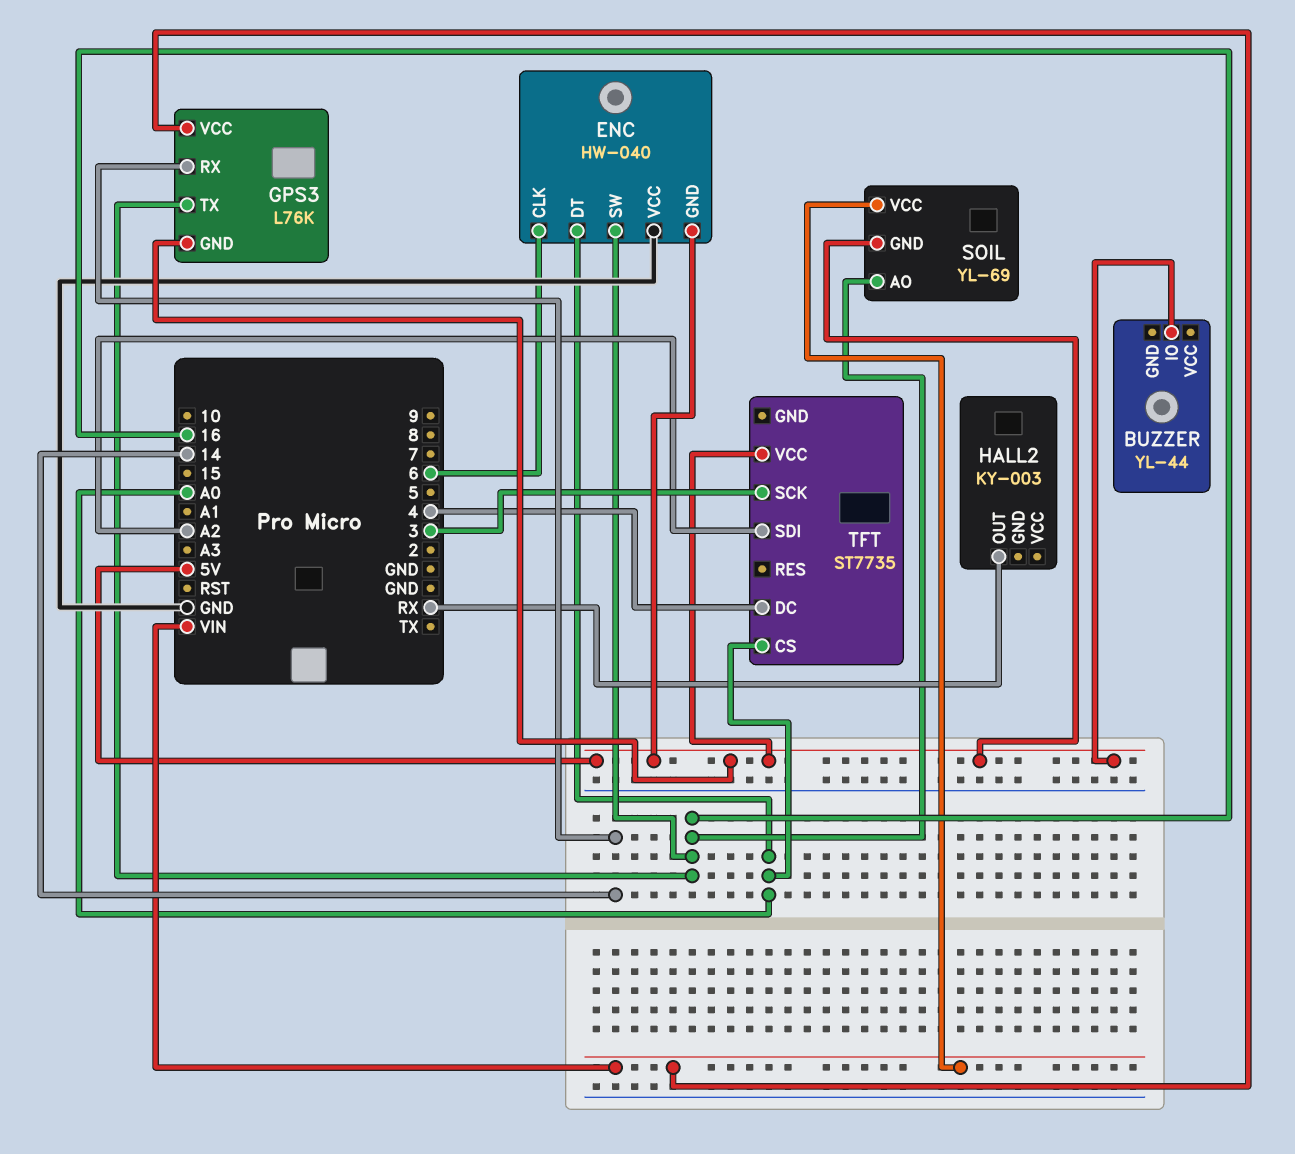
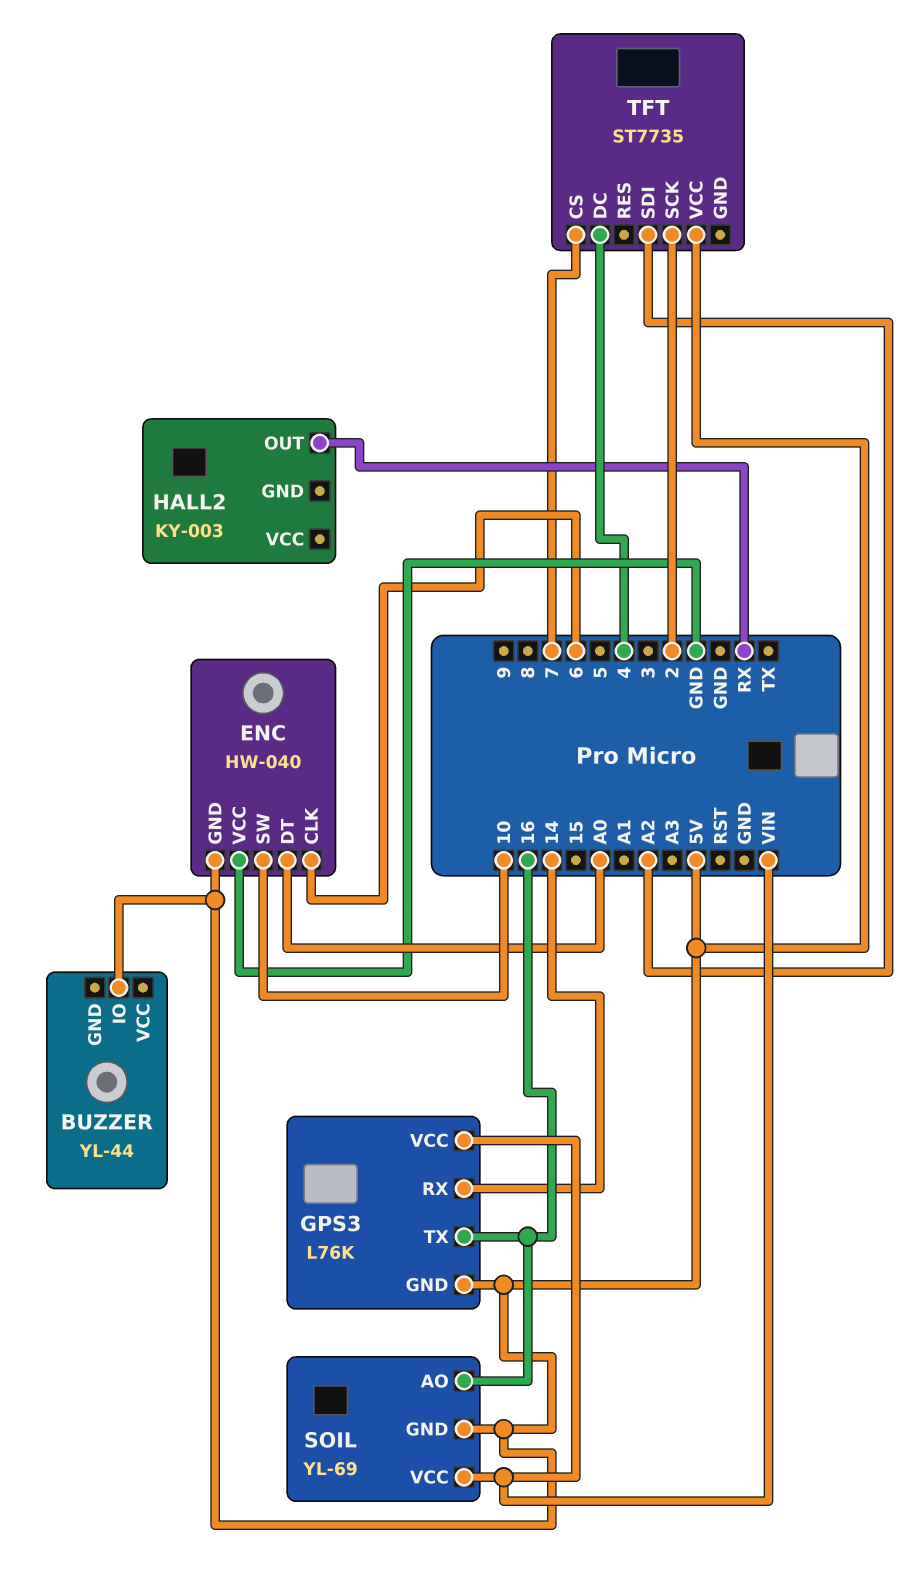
ENC pin SW: 16 -> 10
TFT pin CS: A0 -> 7
TFT pin SCK: 3 -> 2

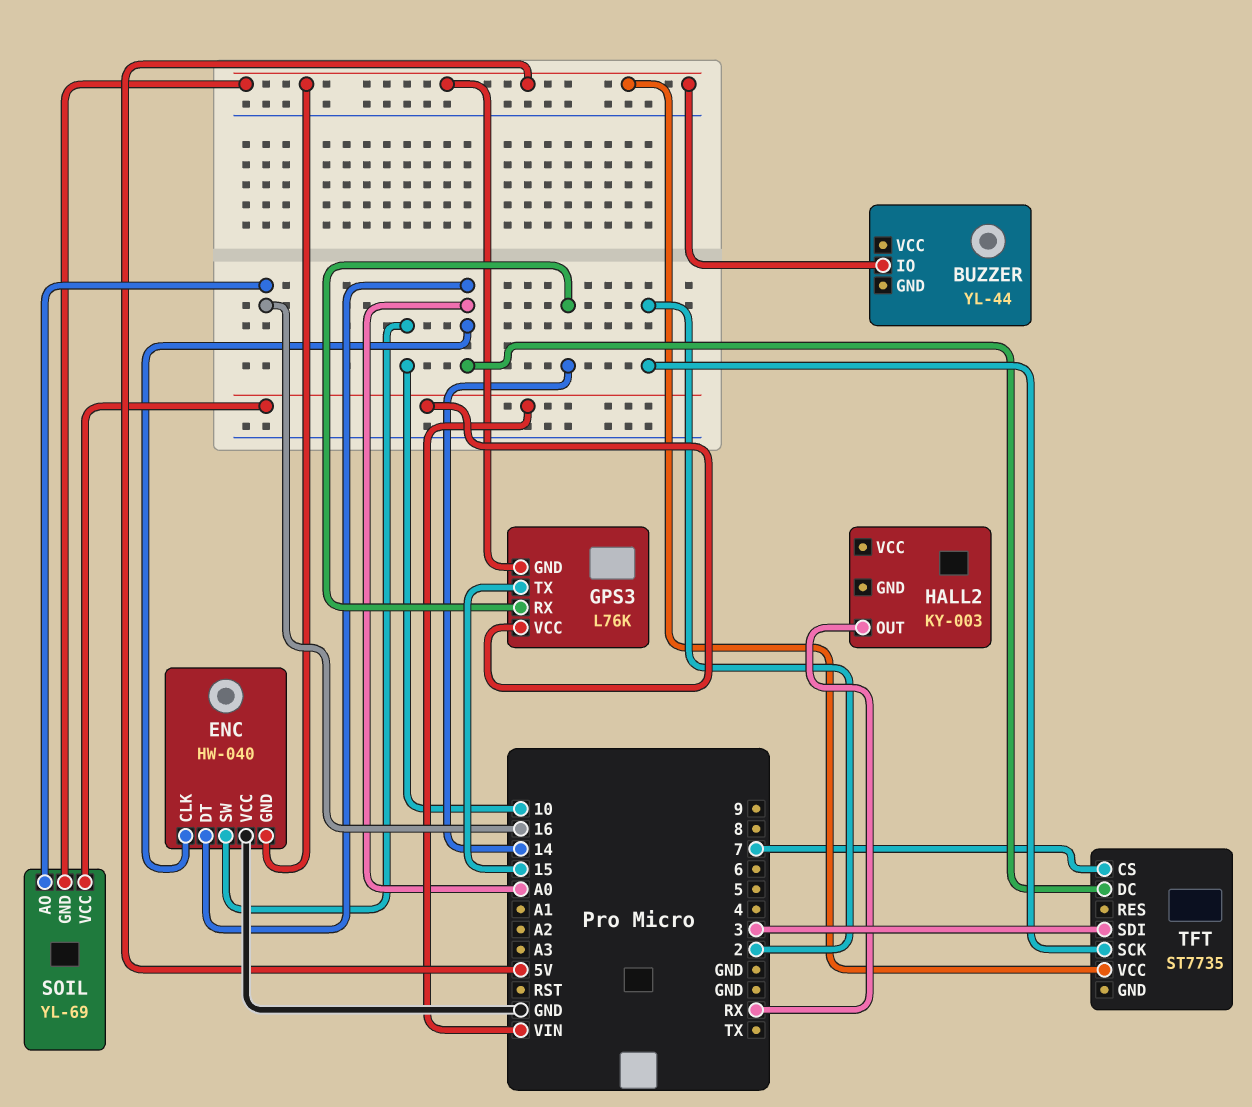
ENC pin CLK: 6 -> A0
GPS3 pin TX: 16 -> 15
TFT pin DC: 4 -> A0
TFT pin SDI: A2 -> 3

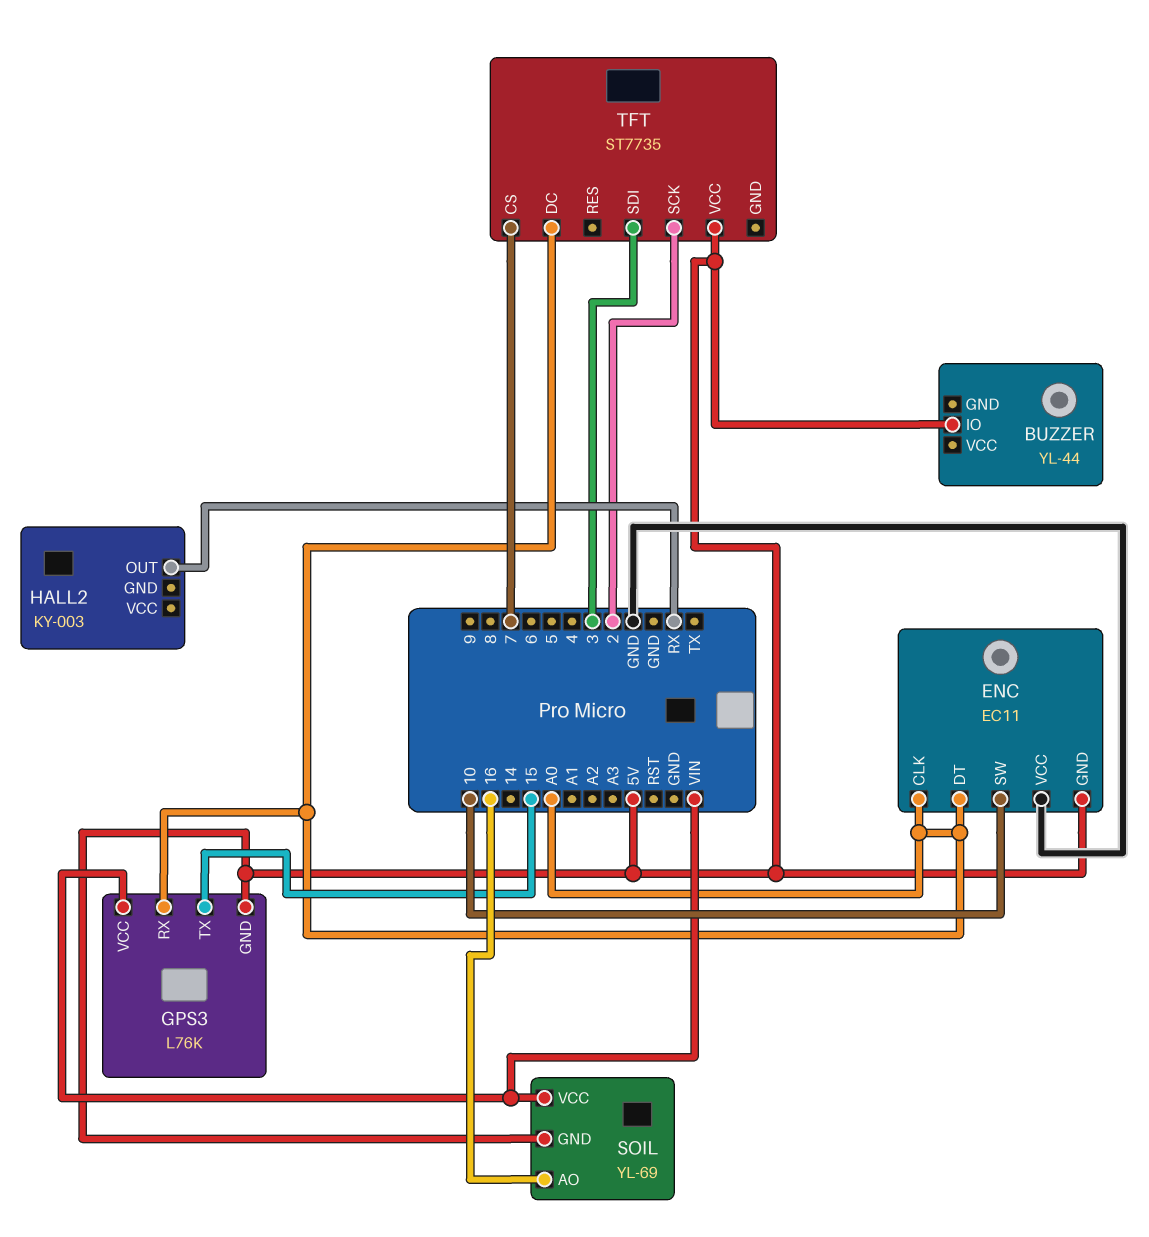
ENC: HW-040 -> EC11
GPS3 pin RX: 14 -> A0

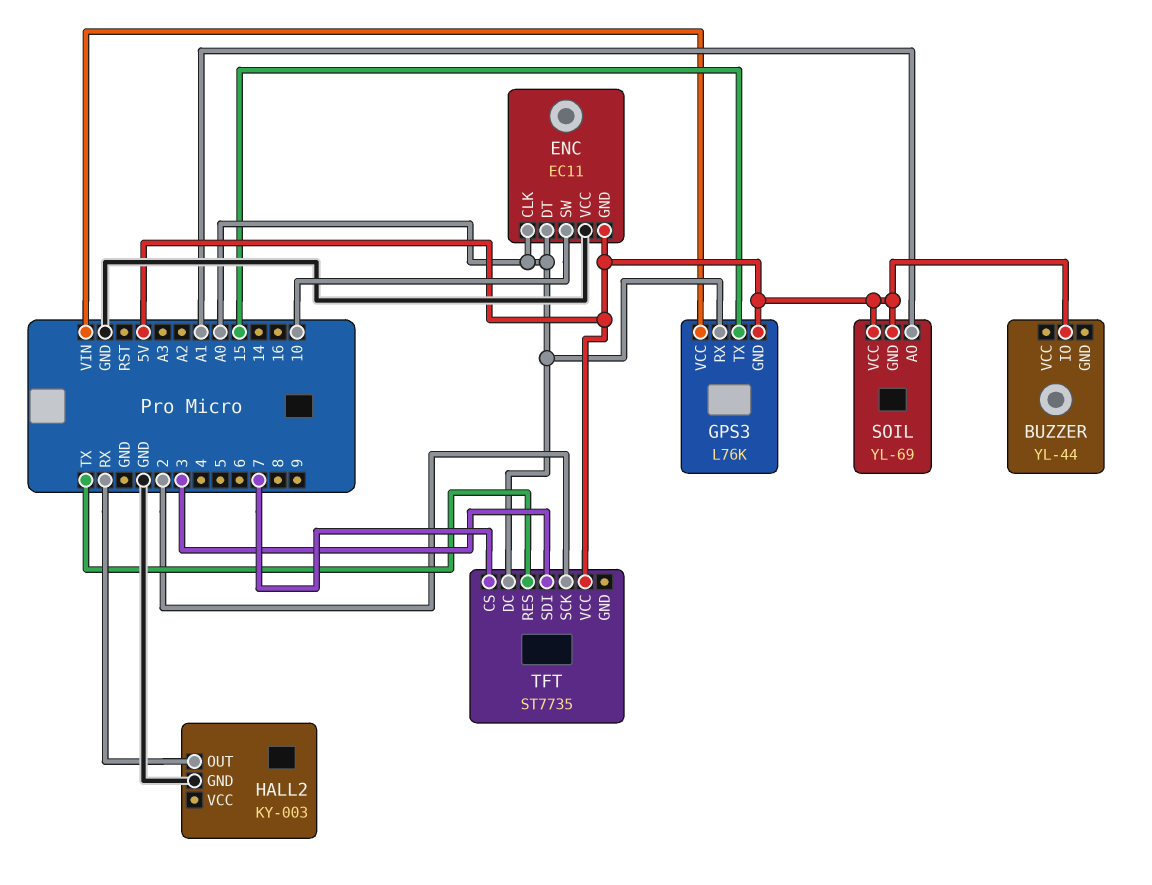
HALL2 pin GND: none -> GND
SOIL pin AO: 16 -> A1
SOIL pin VCC: VIN -> 5V
TFT pin RES: none -> TX

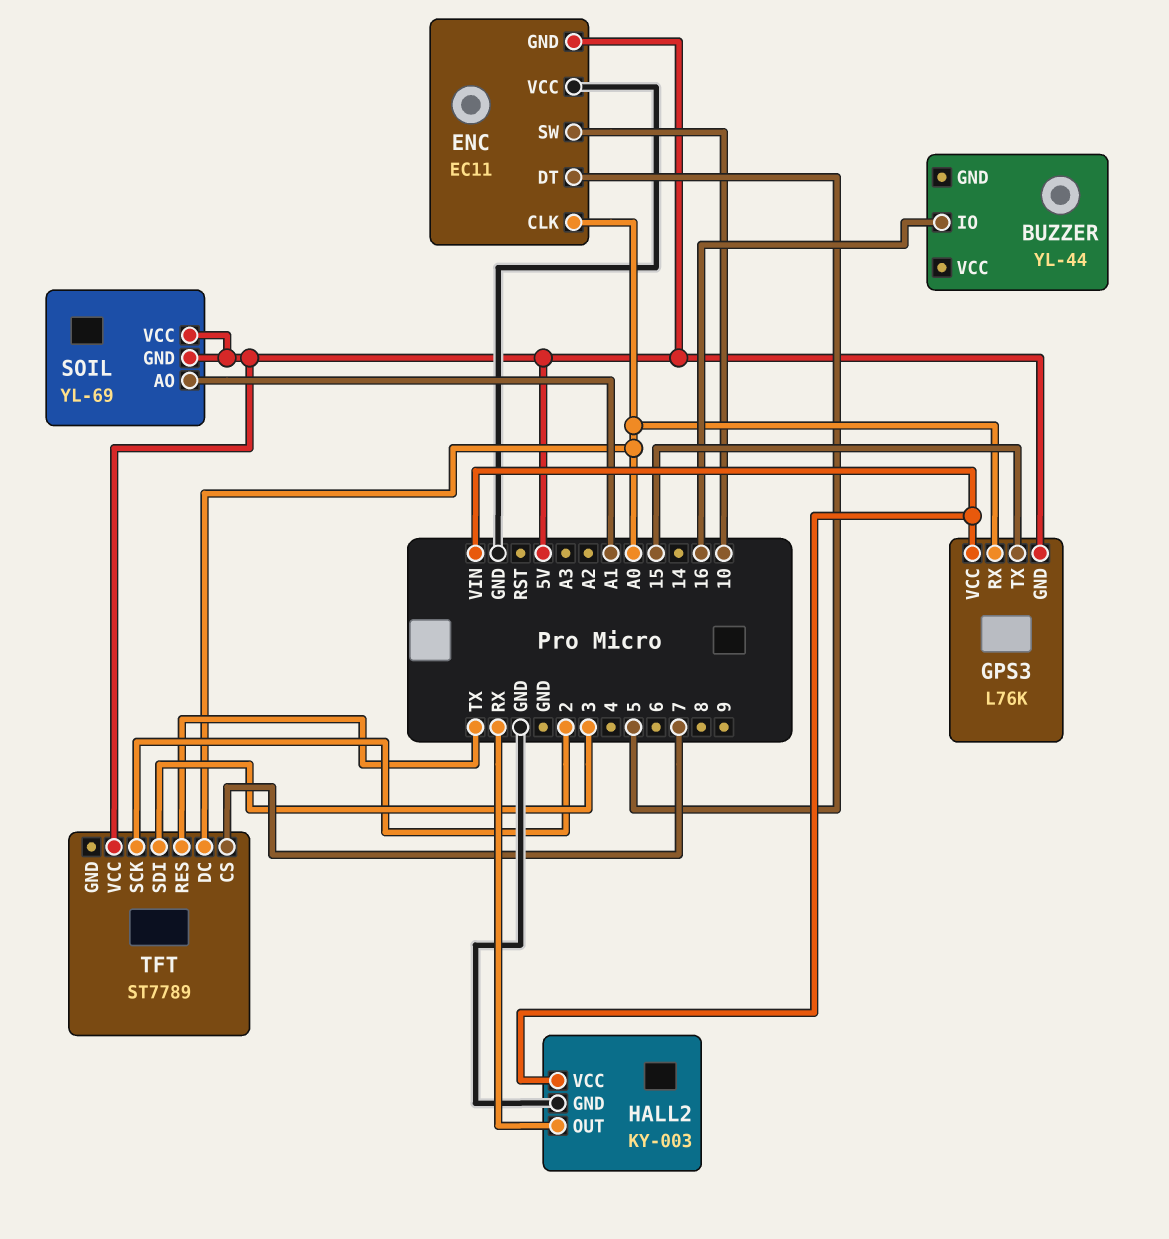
BUZZER pin IO: 5V -> 16
ENC pin DT: A0 -> 5
HALL2 pin VCC: none -> VIN
TFT: ST7735 -> ST7789

